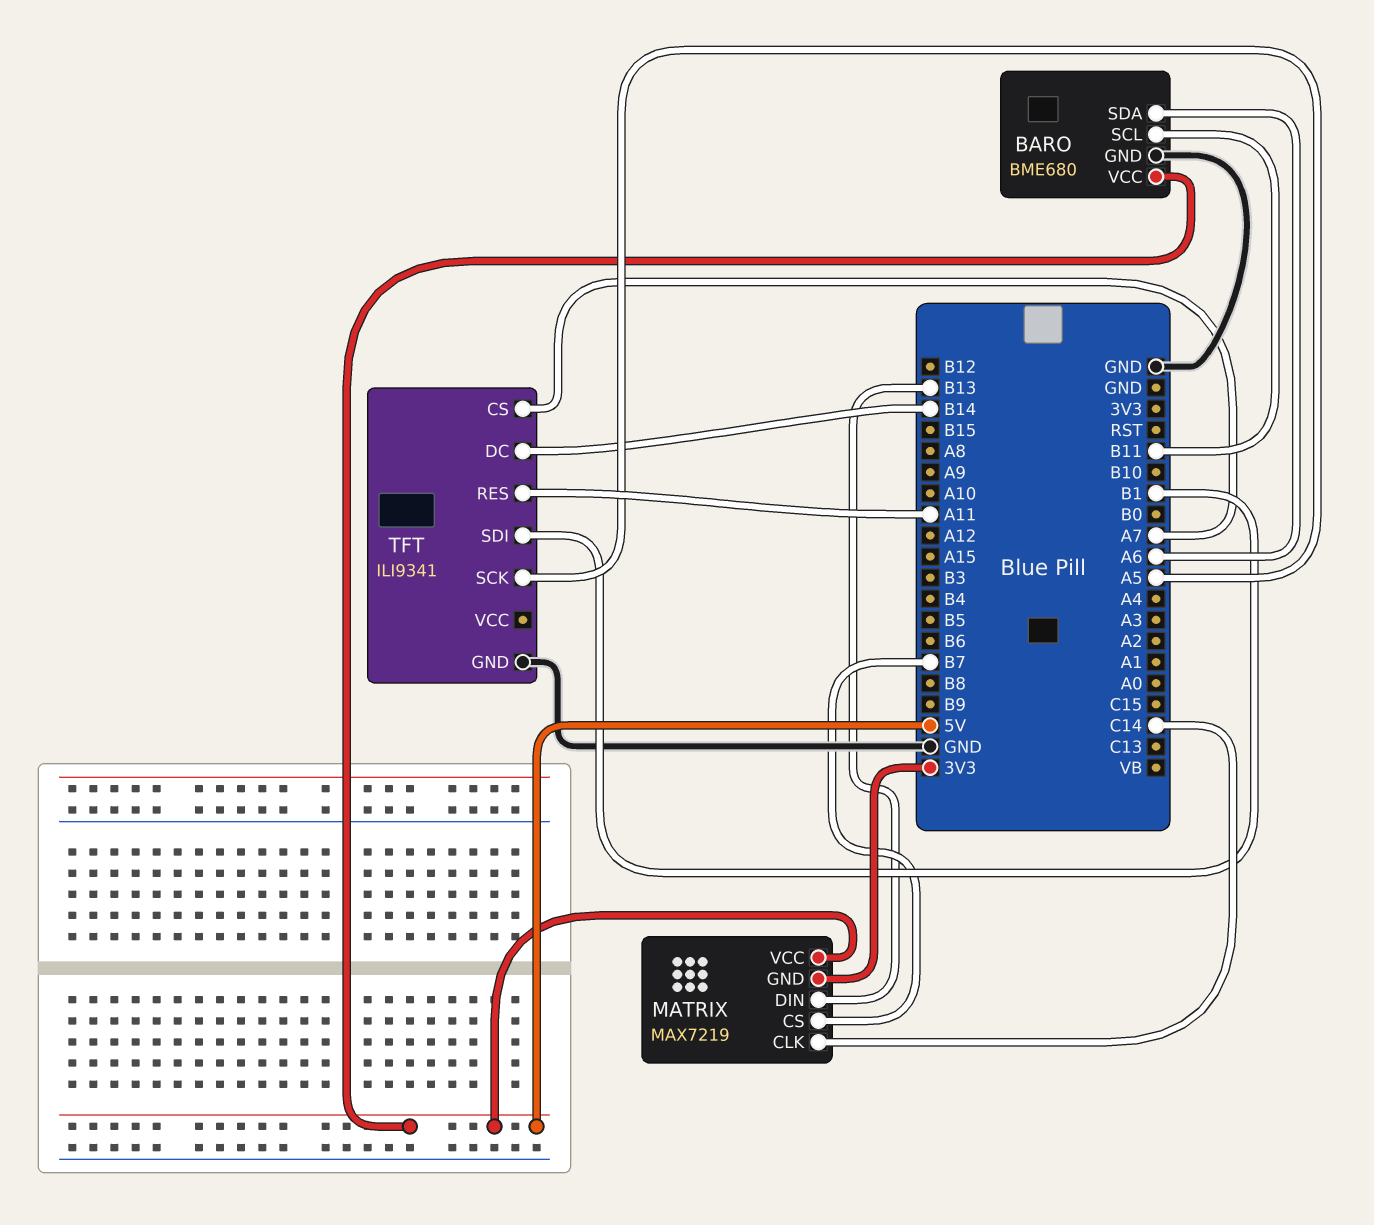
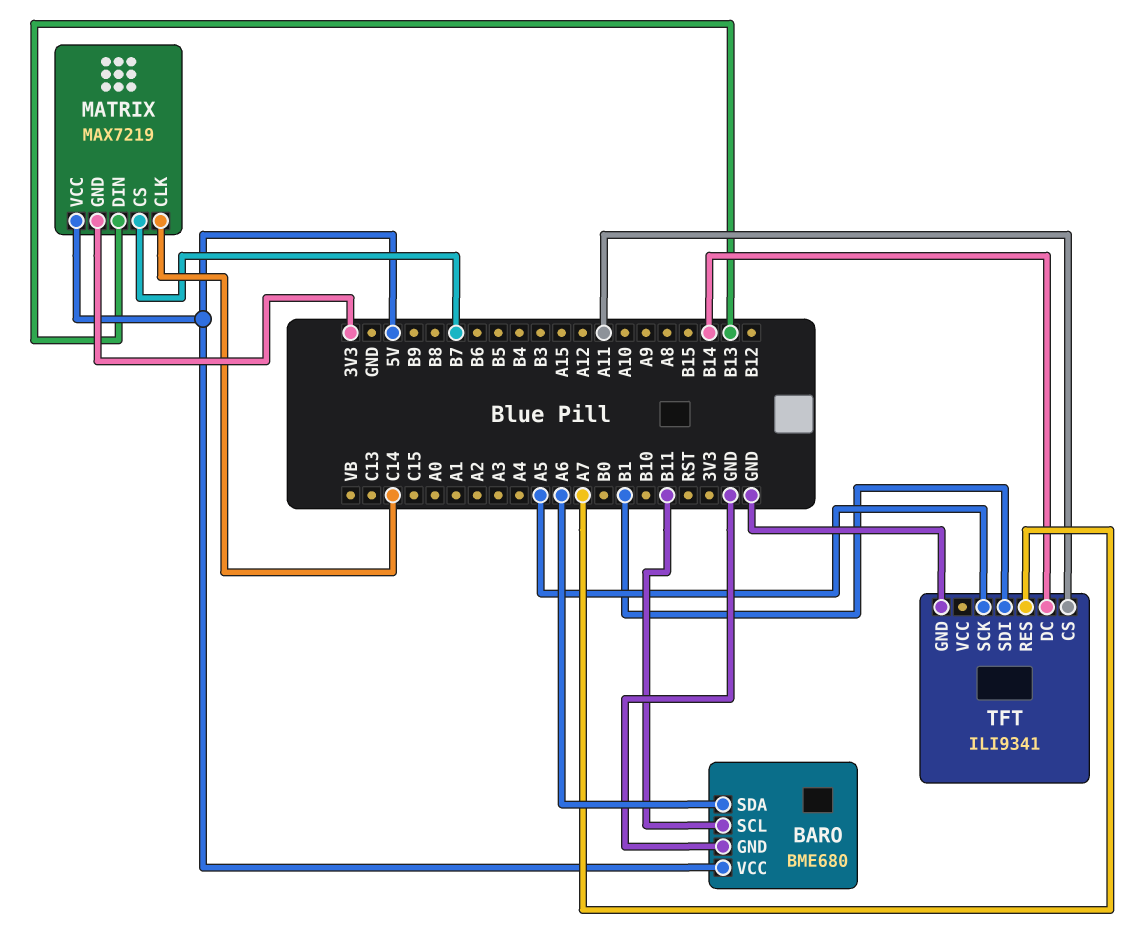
TFT pin CS: A7 -> A11
TFT pin RES: A11 -> A7

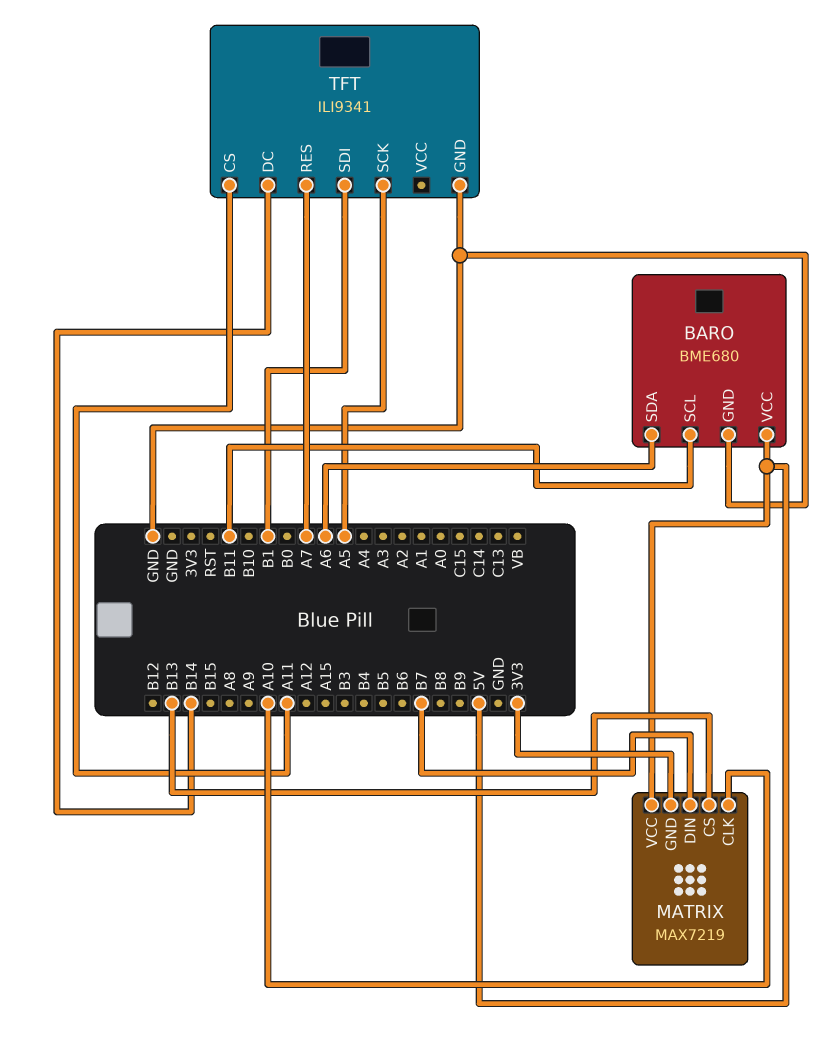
MATRIX pin CLK: C14 -> A10
MATRIX pin CS: B7 -> B13
MATRIX pin DIN: B13 -> B7

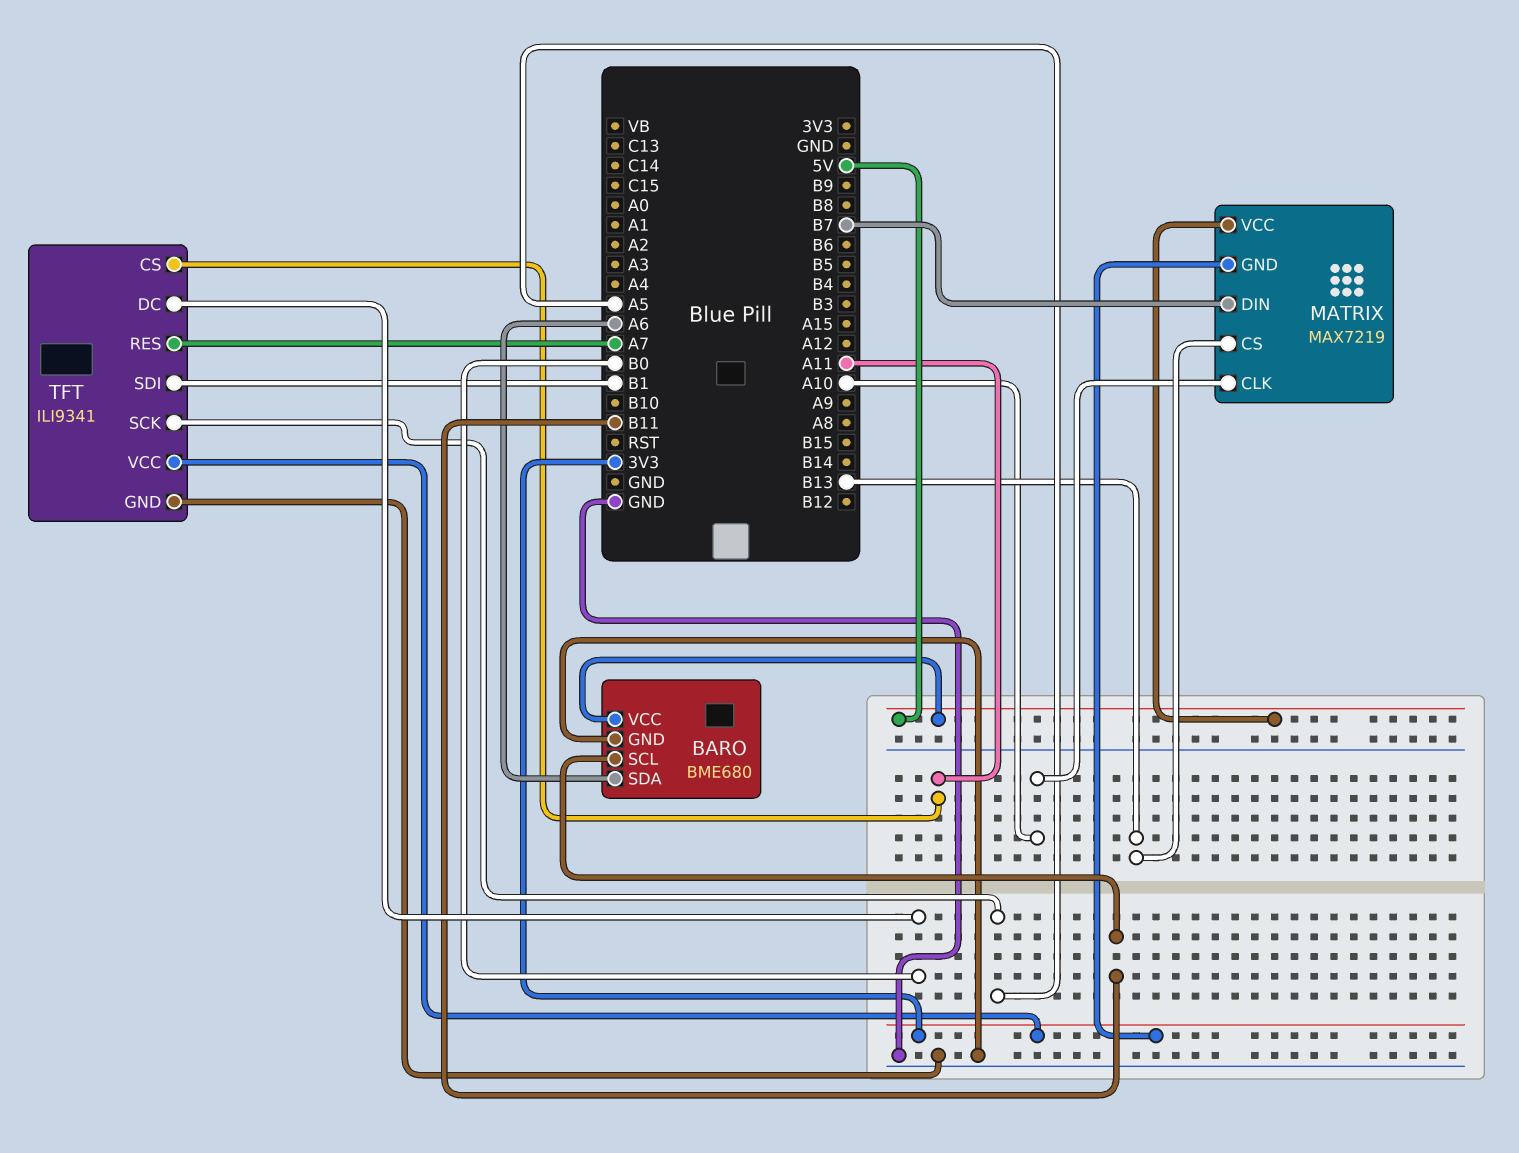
TFT pin DC: B14 -> B0
TFT pin VCC: none -> 3V3

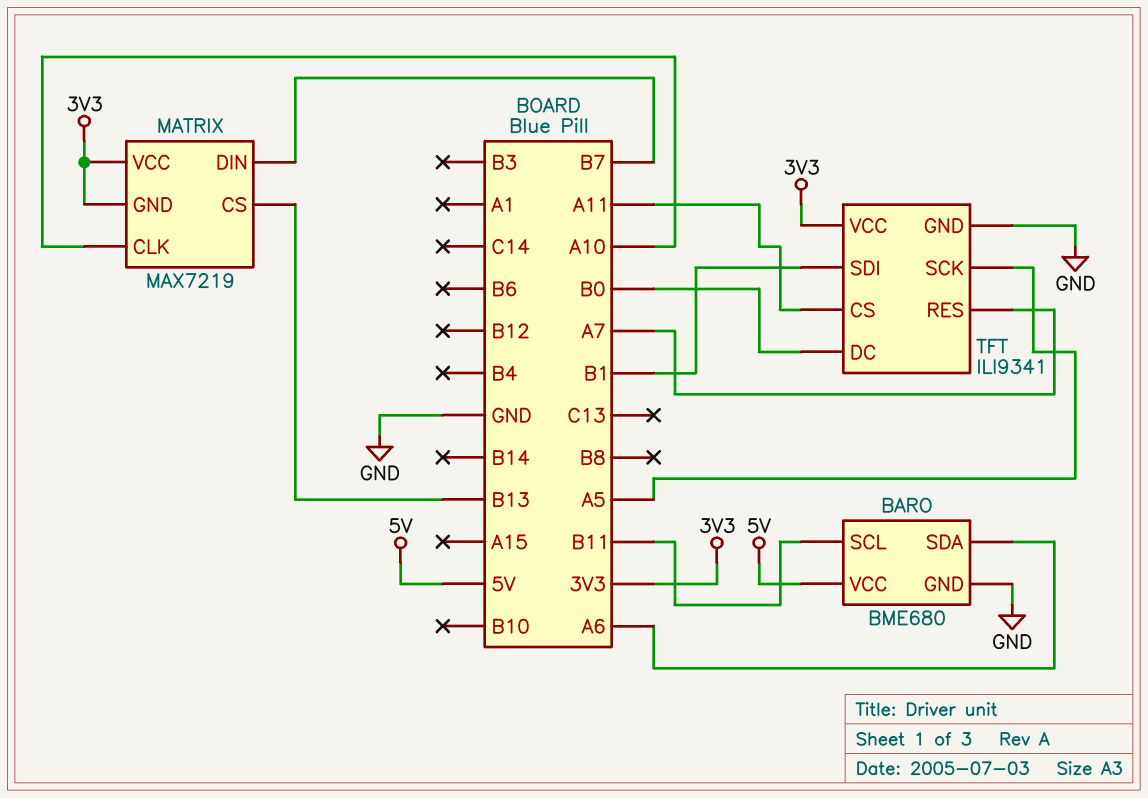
MATRIX pin VCC: 5V -> 3V3

